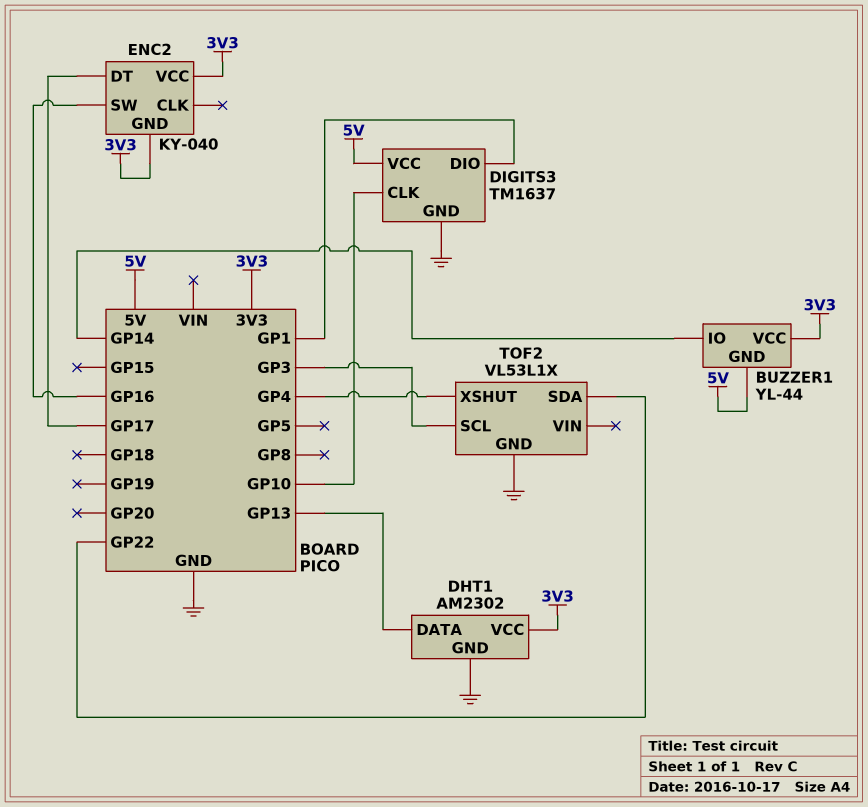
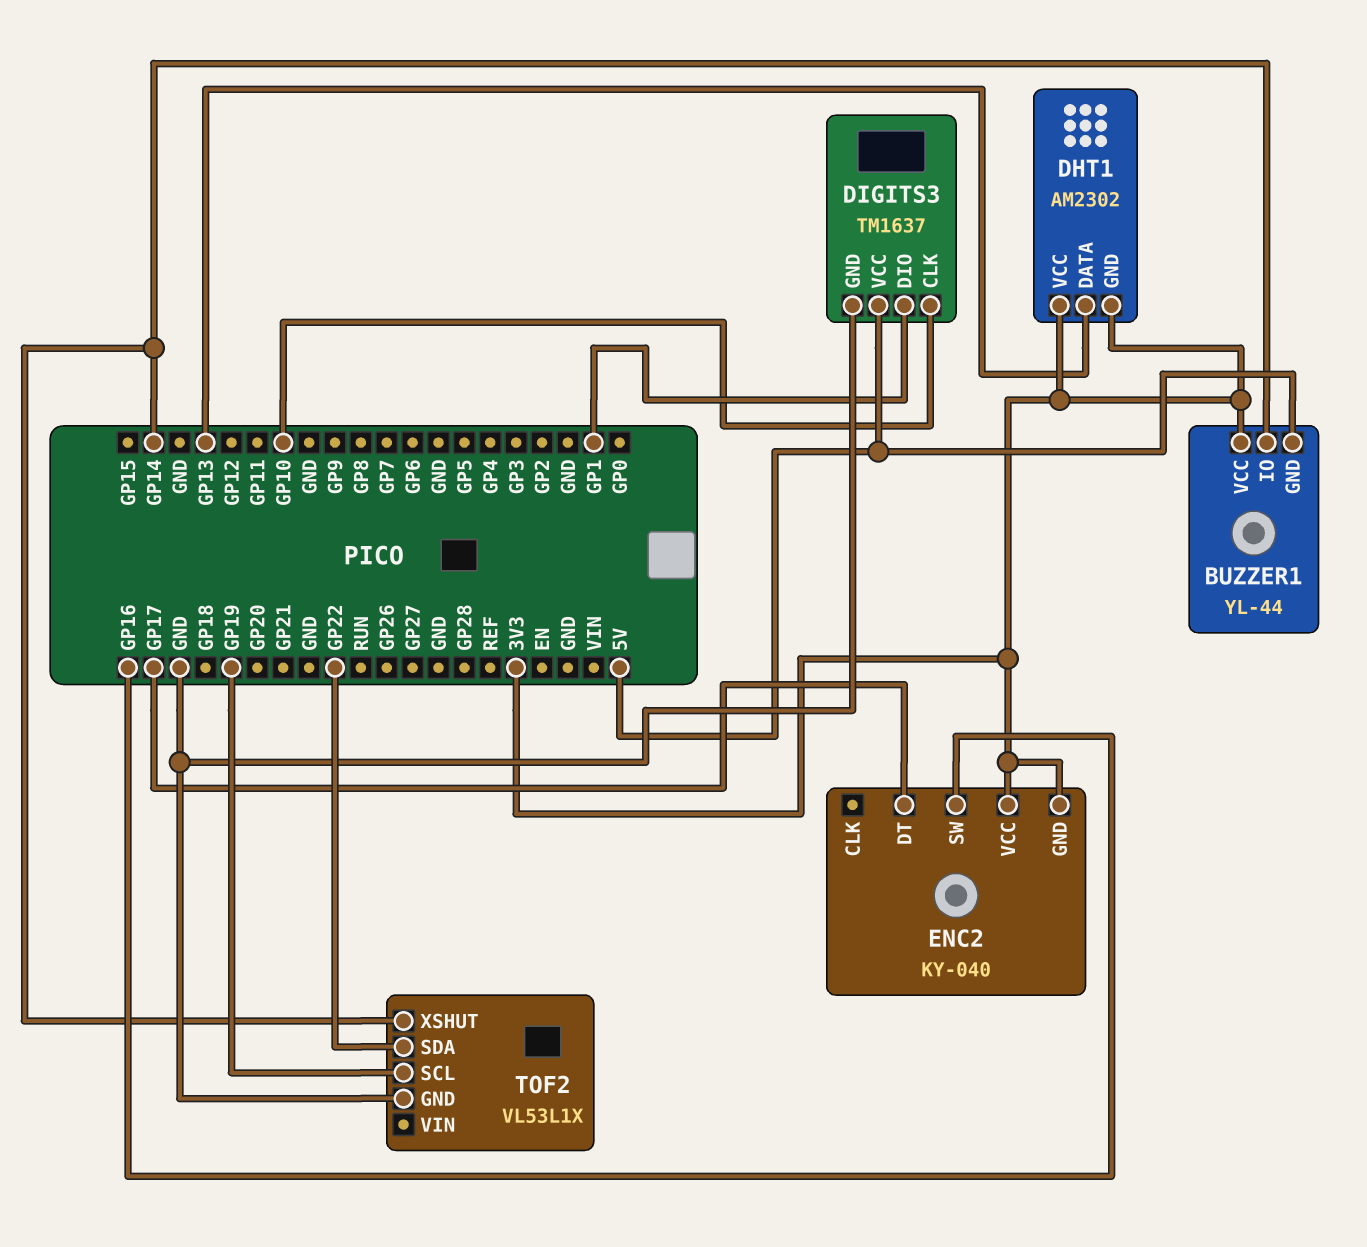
DHT1 pin GND: GND -> 3V3
TOF2 pin SCL: GP3 -> GP19
TOF2 pin XSHUT: GP4 -> GP14

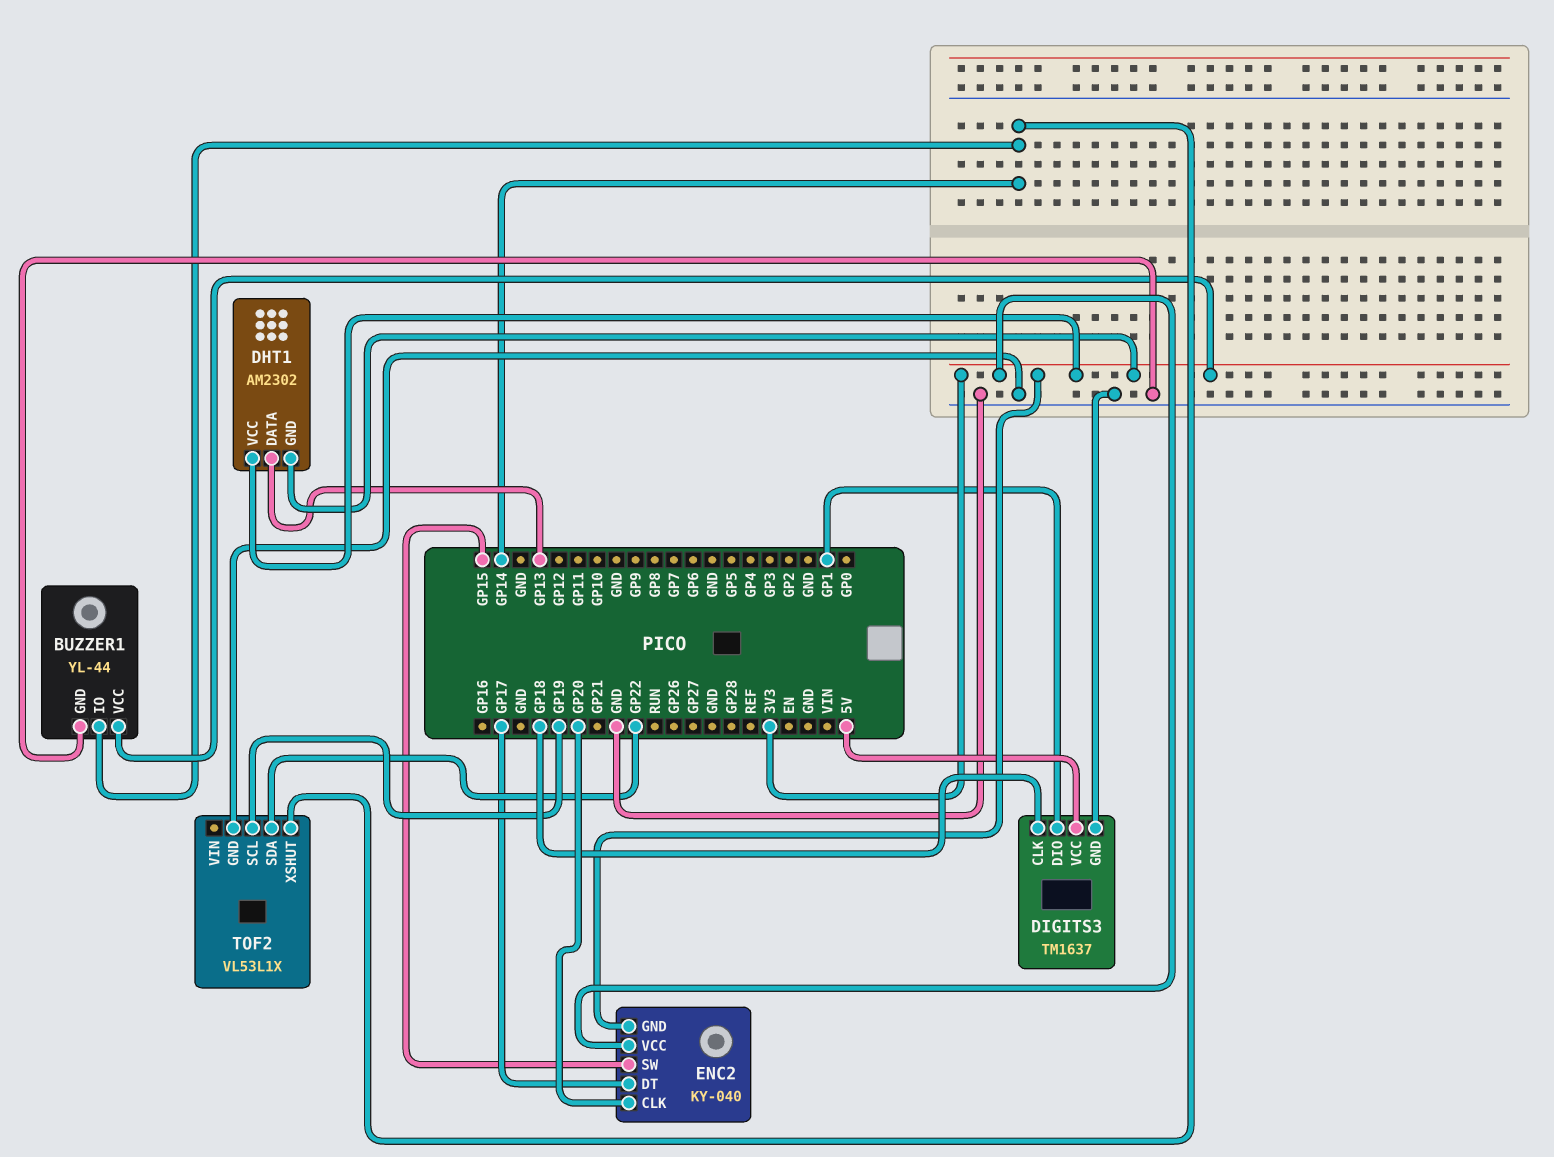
BUZZER1 pin GND: 5V -> GND
DIGITS3 pin CLK: GP10 -> GP18
ENC2 pin CLK: none -> GP20
ENC2 pin SW: GP16 -> GP15

